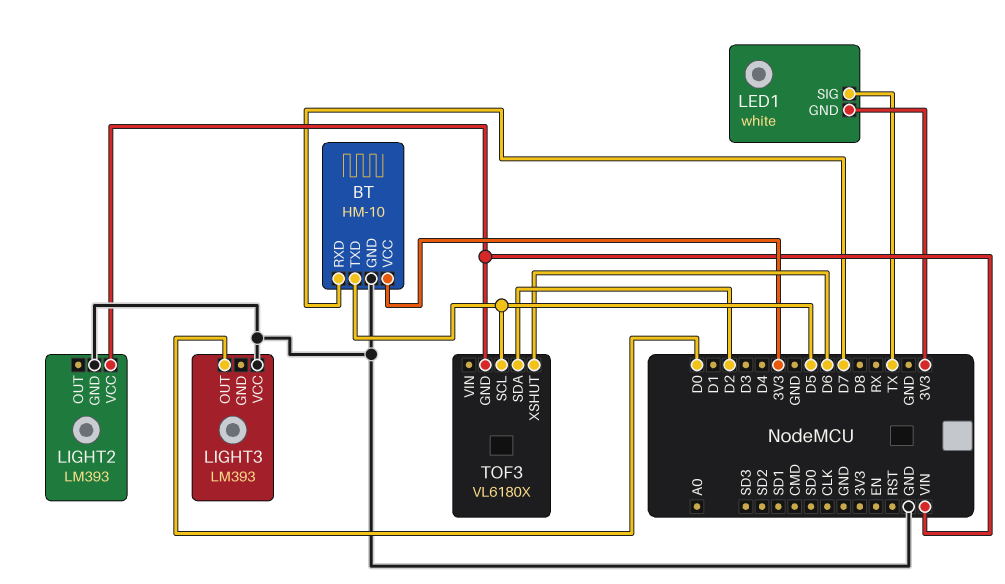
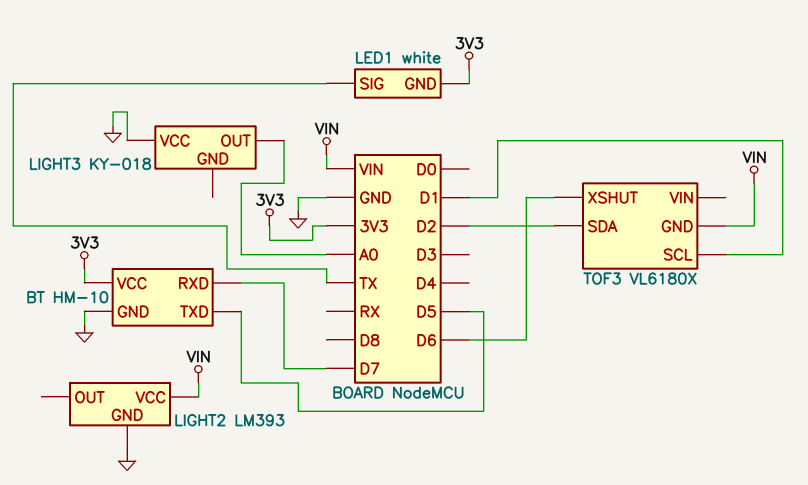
LIGHT3: LM393 -> KY-018
LIGHT3 pin OUT: D0 -> A0
TOF3 pin SCL: D5 -> D1

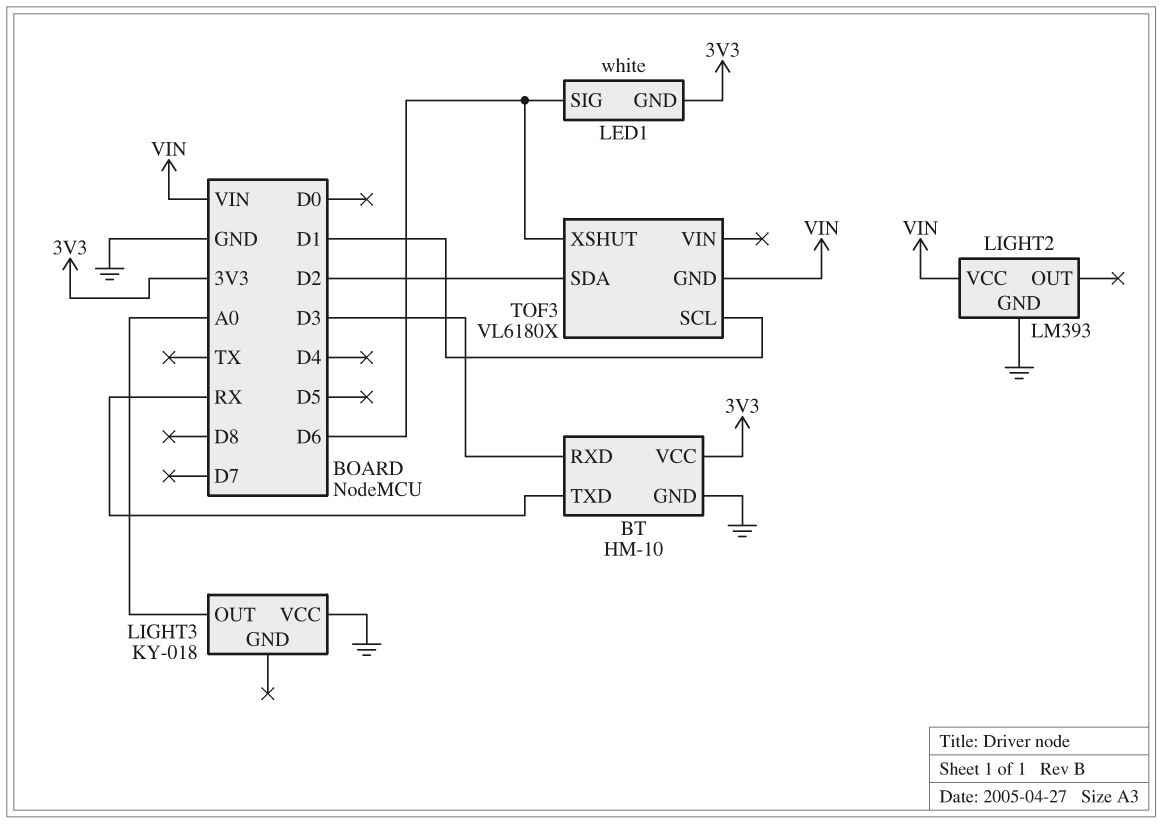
BT pin RXD: D7 -> D3
BT pin TXD: D5 -> RX
LED1 pin SIG: TX -> D6

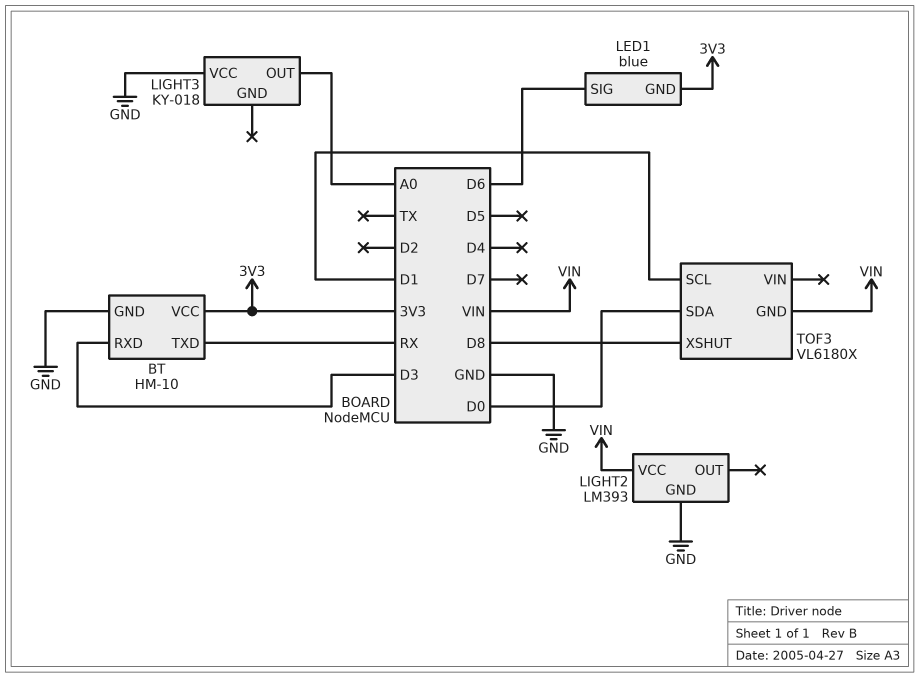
LED1: white -> blue
TOF3 pin SDA: D2 -> D0
TOF3 pin XSHUT: D6 -> D8

